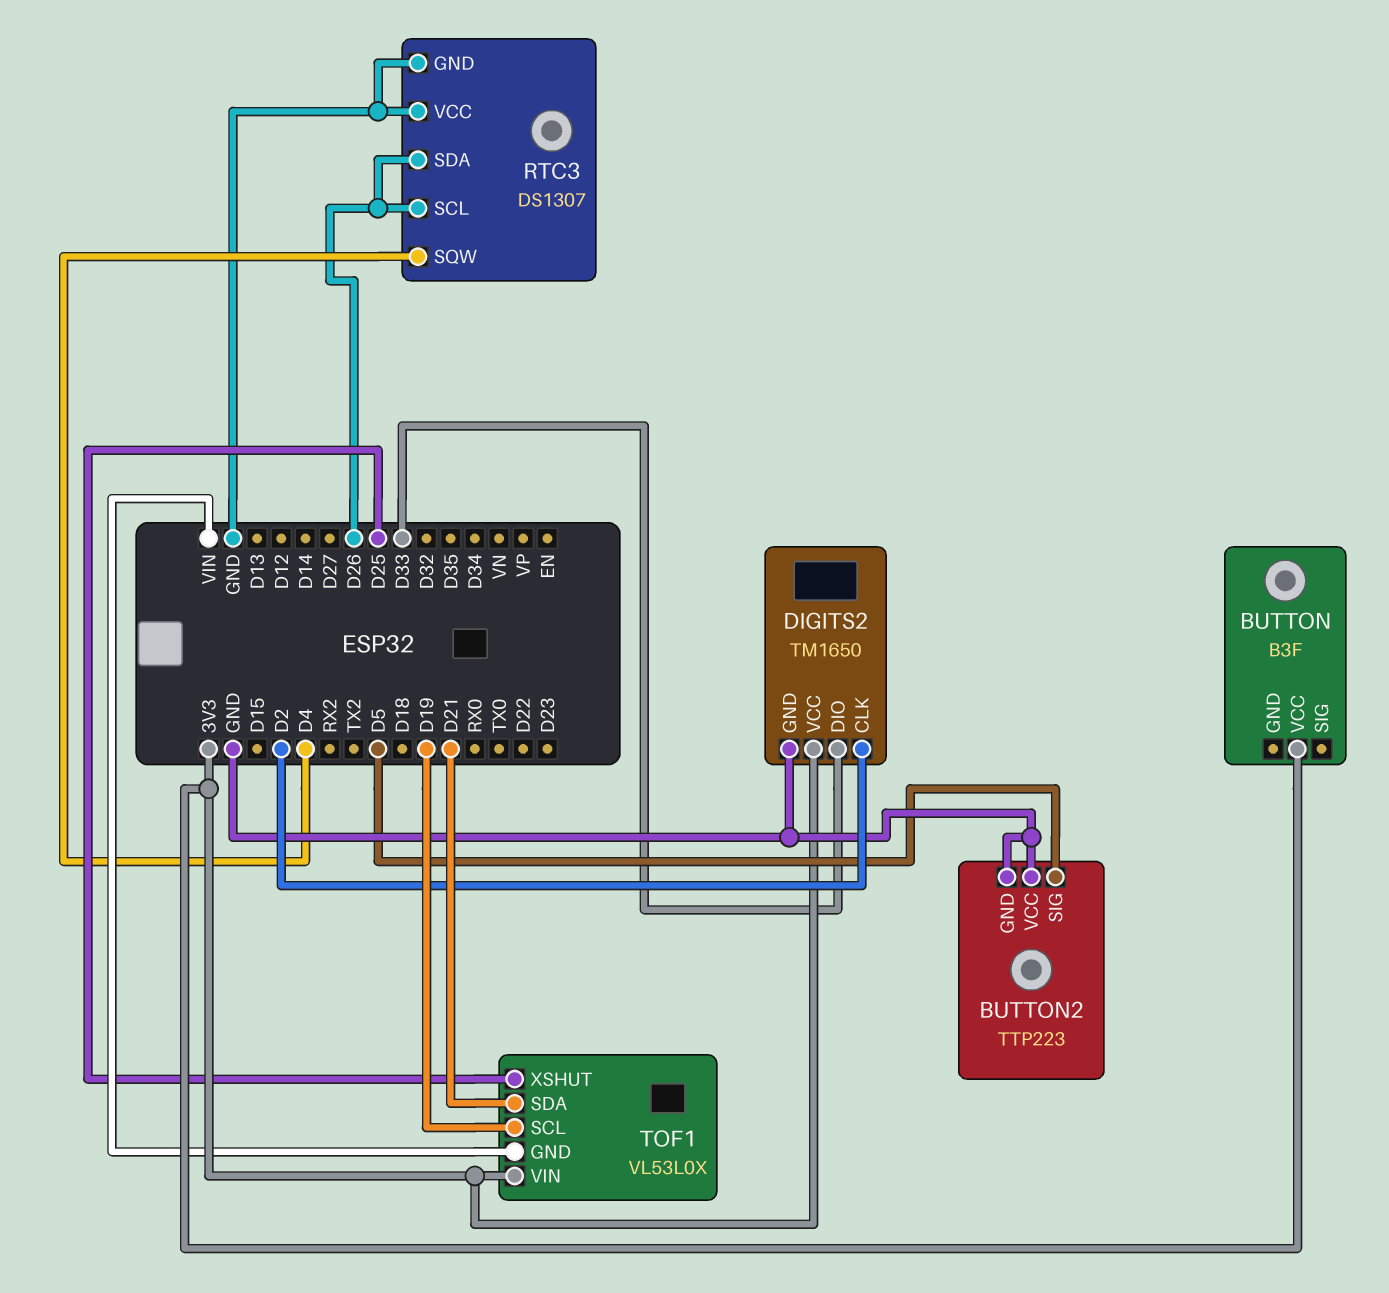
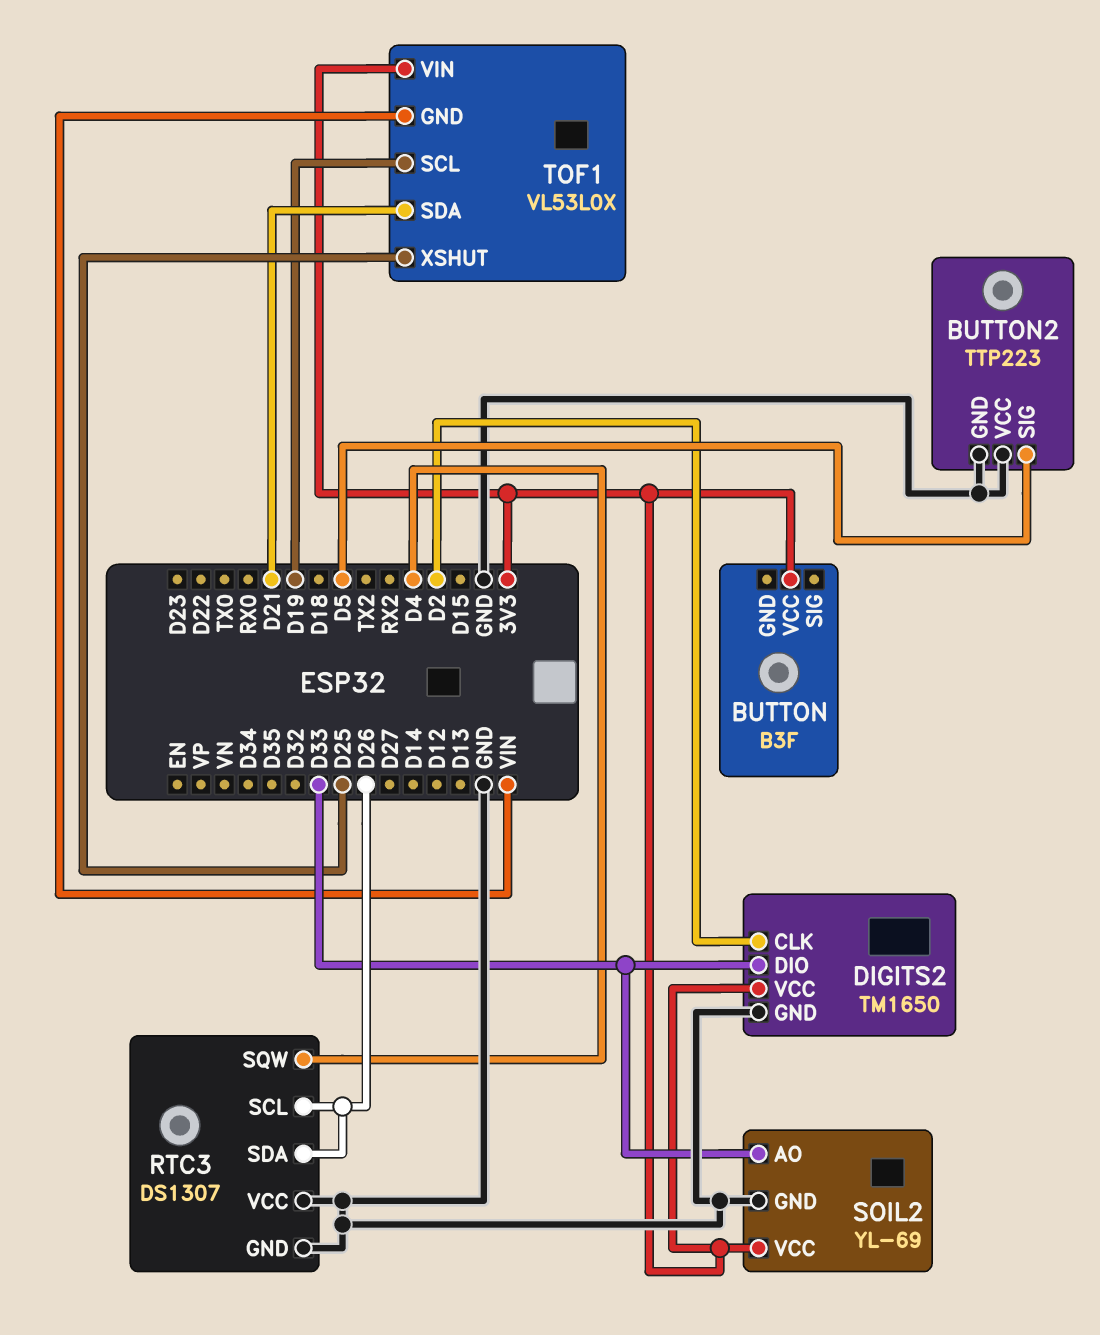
SOIL2: none -> YL-69
SOIL2 pin AO: none -> D33
SOIL2 pin GND: none -> GND
SOIL2 pin VCC: none -> 3V3

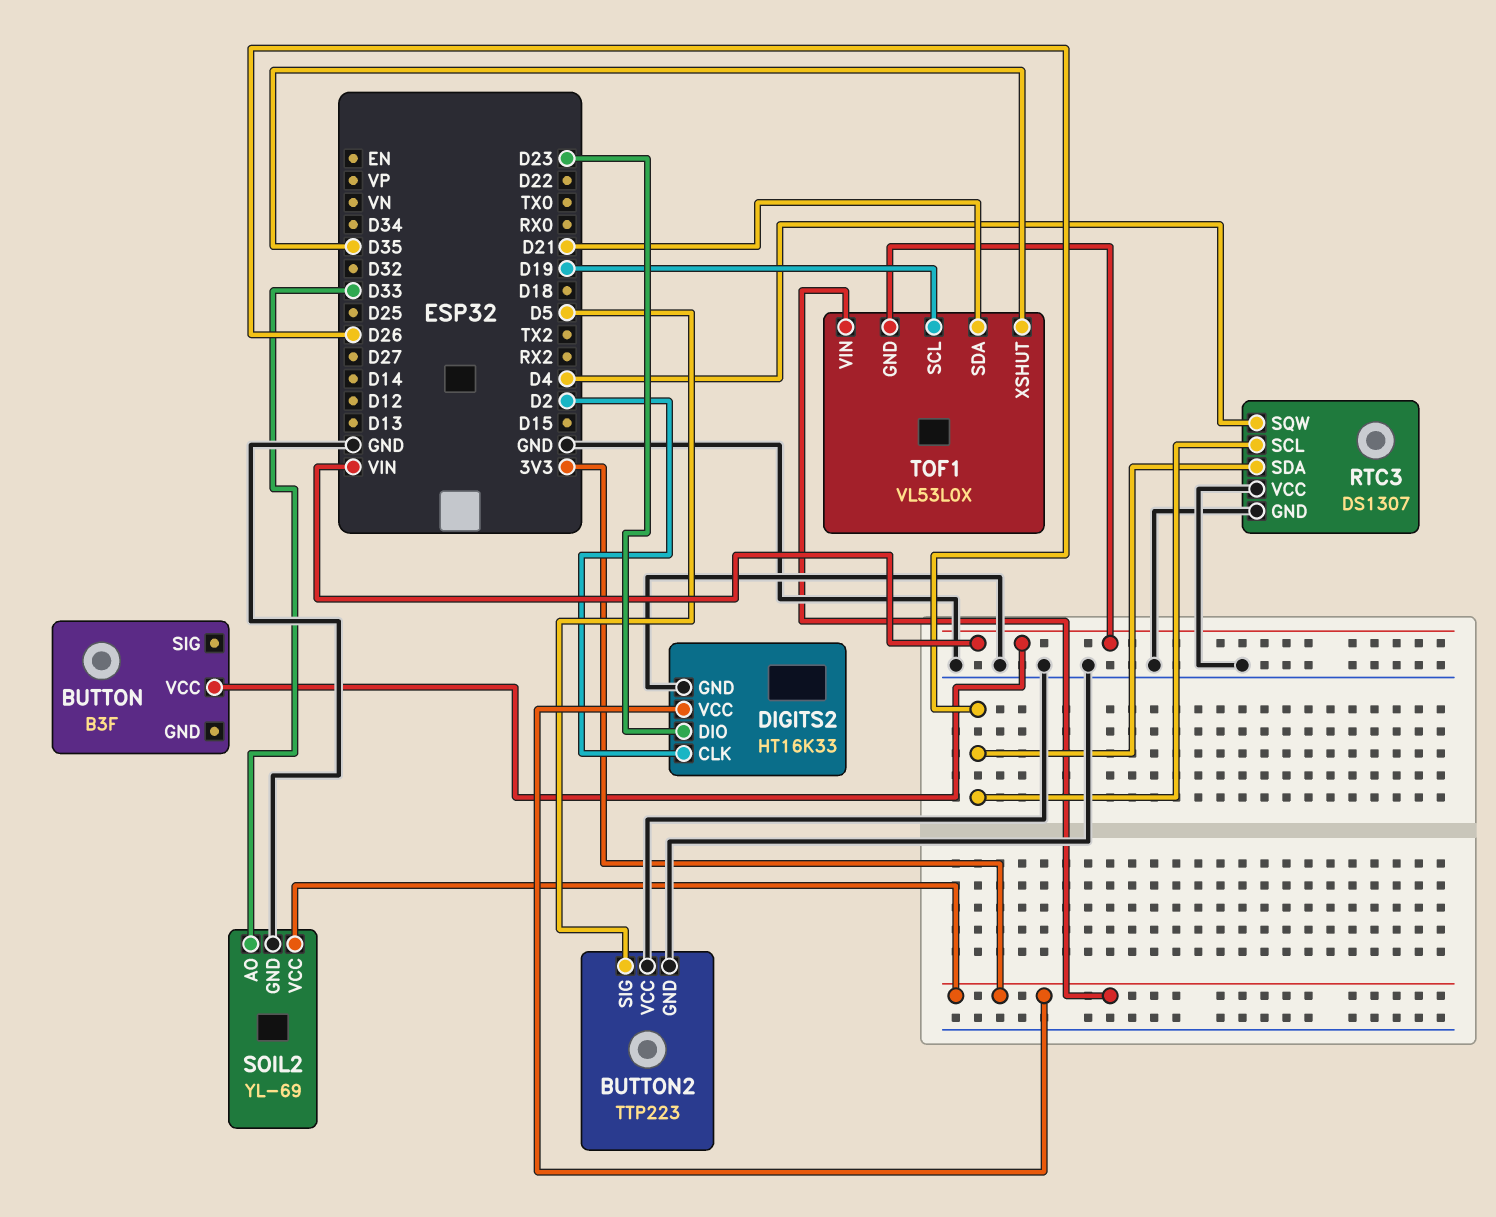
BUTTON pin VCC: 3V3 -> VIN
DIGITS2: TM1650 -> HT16K33
DIGITS2 pin DIO: D33 -> D23
TOF1 pin XSHUT: D25 -> D35

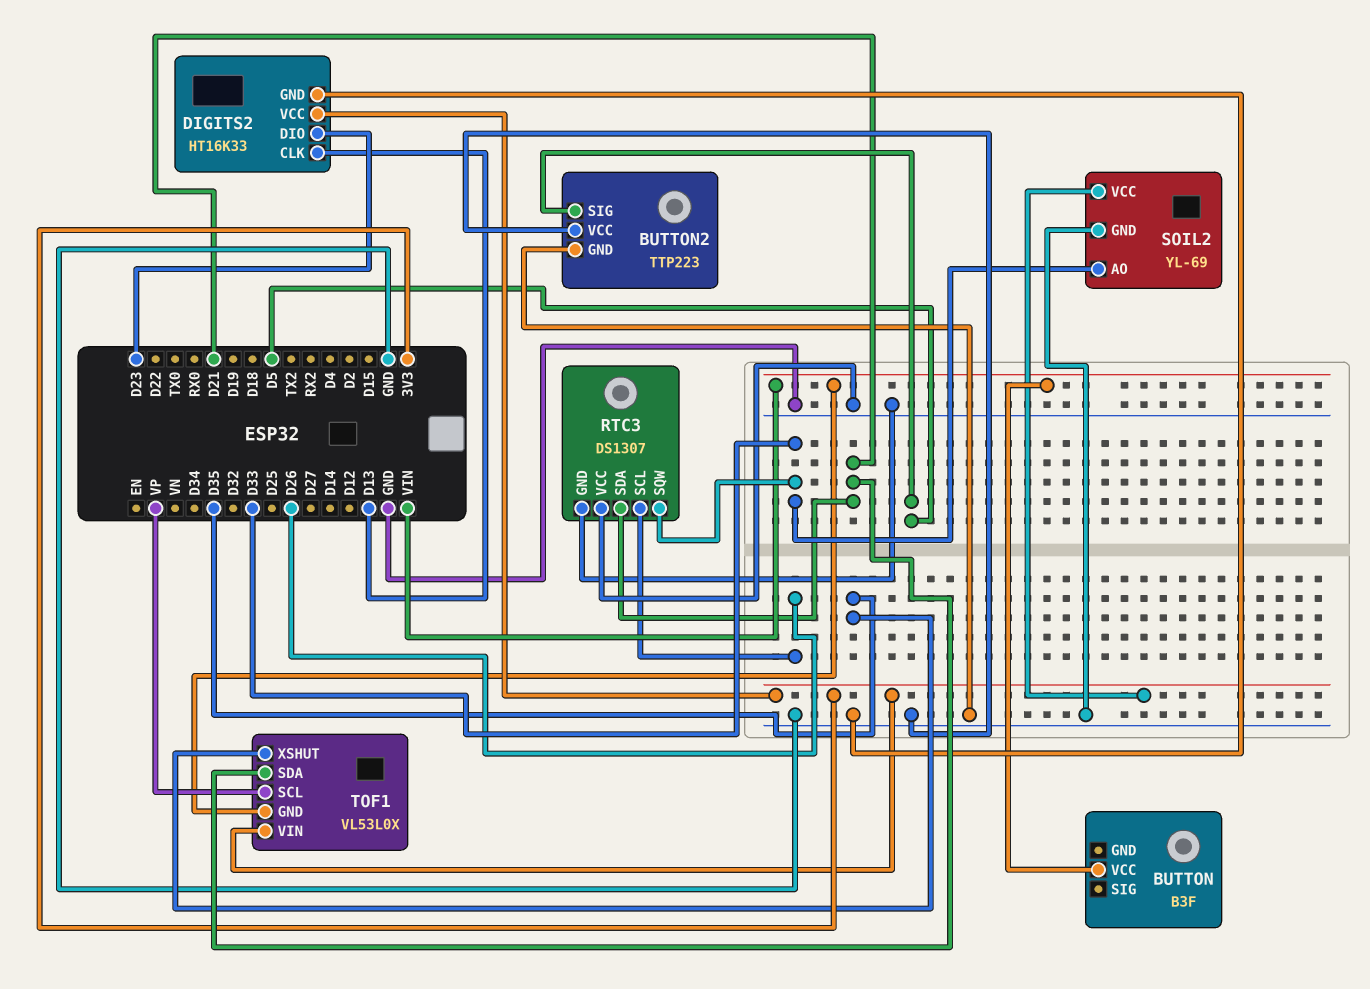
DIGITS2 pin CLK: D2 -> D13
RTC3 pin SDA: D26 -> D21
RTC3 pin SQW: D4 -> D33
TOF1 pin SCL: D19 -> VP

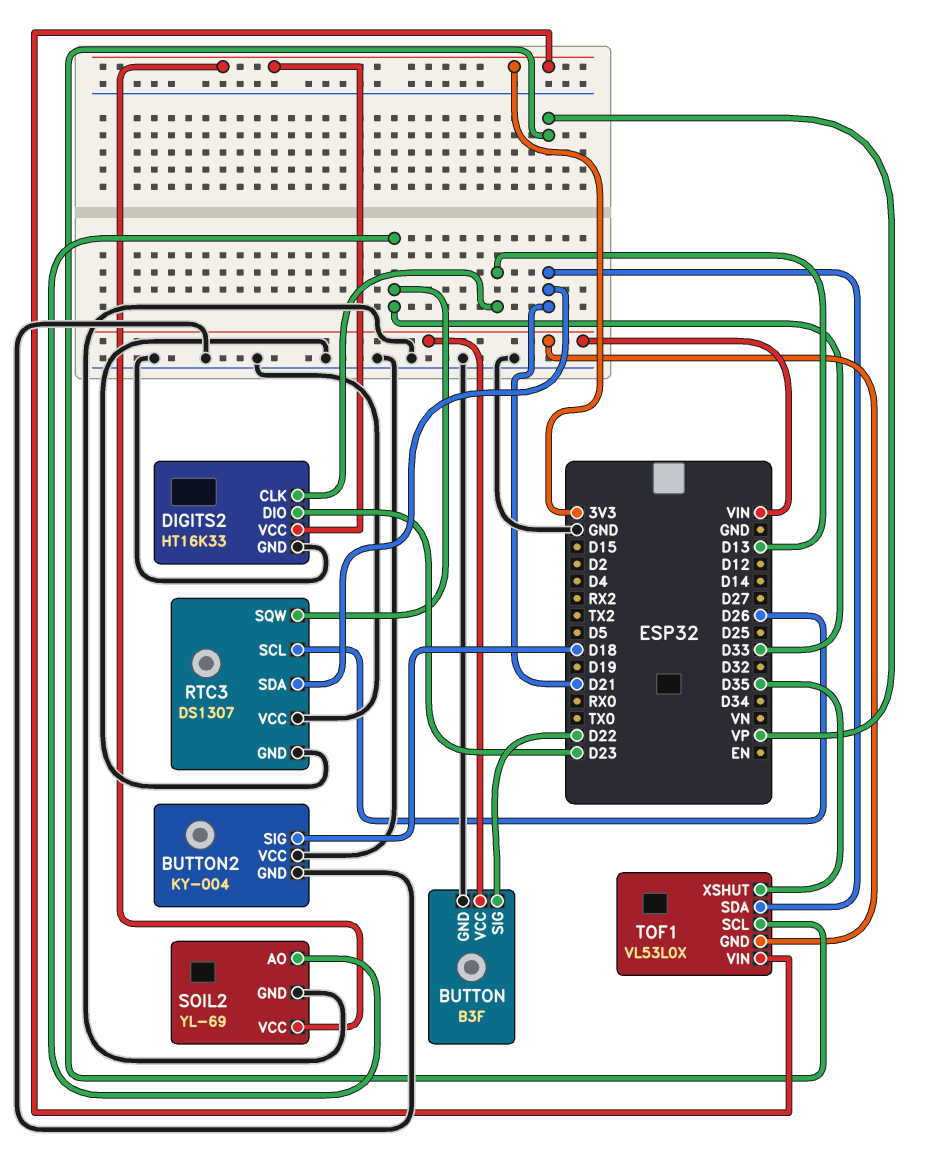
BUTTON pin GND: none -> GND
BUTTON pin SIG: none -> D22
BUTTON2: TTP223 -> KY-004
BUTTON2 pin SIG: D5 -> D18

